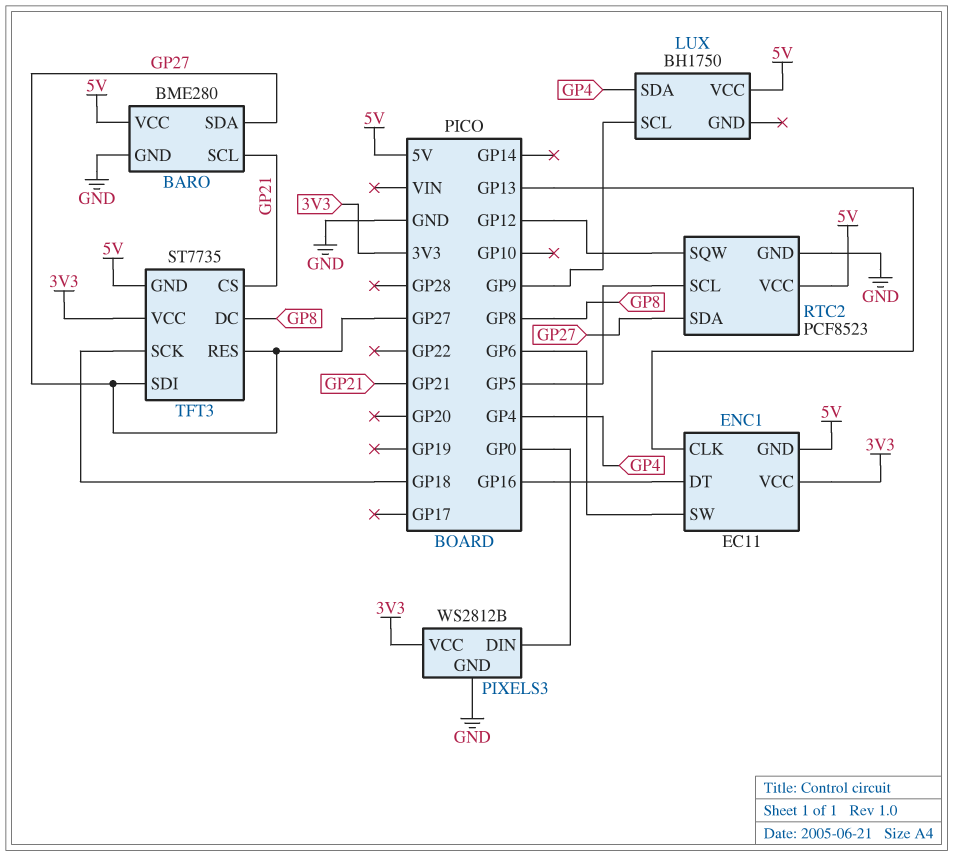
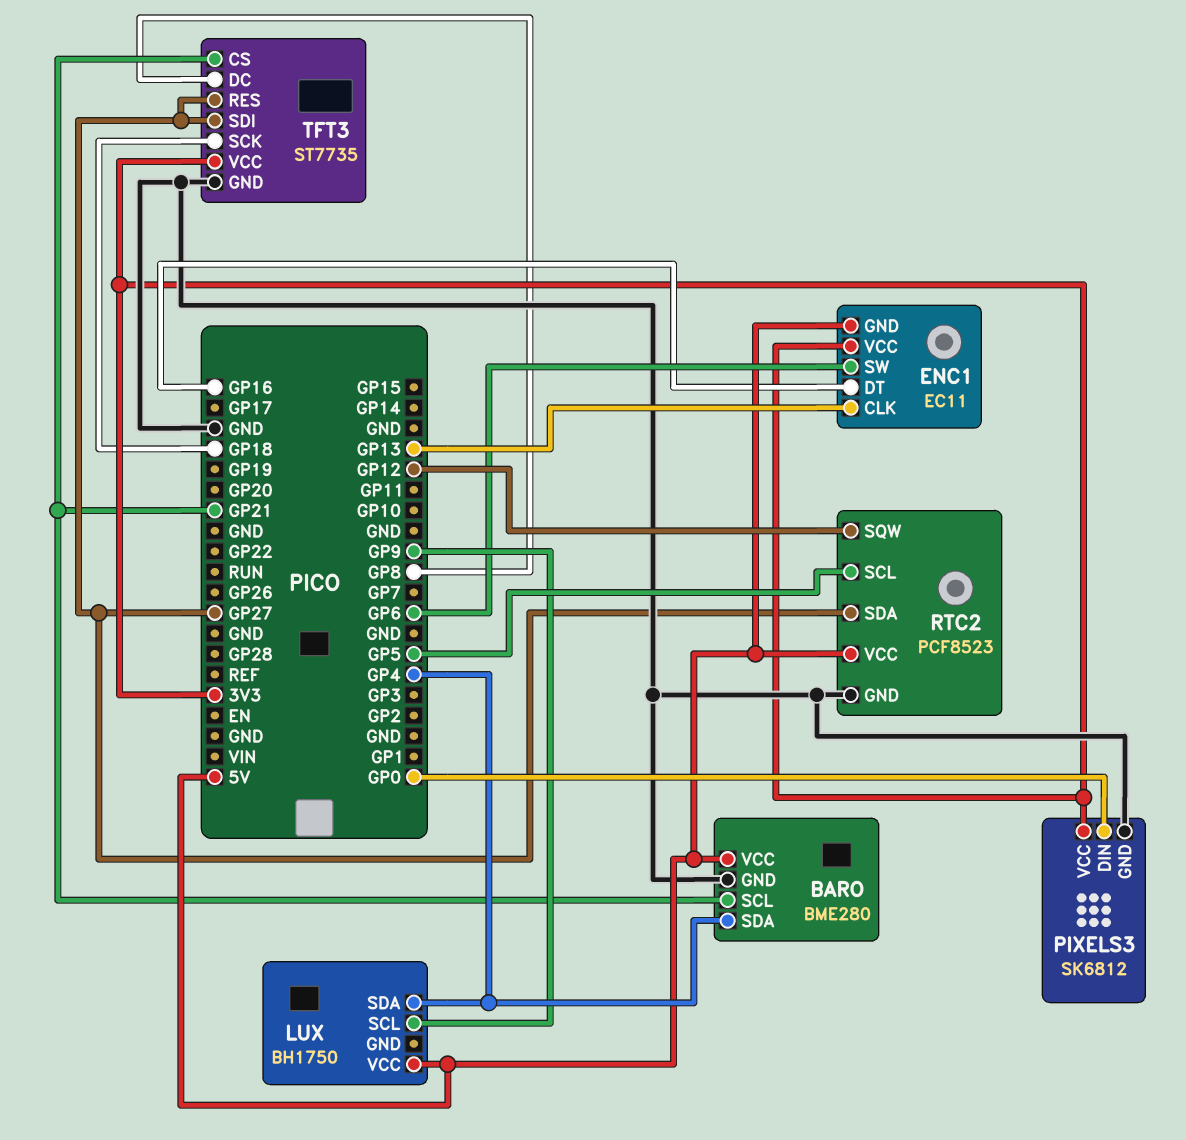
BARO pin SDA: GP27 -> GP4
PIXELS3: WS2812B -> SK6812
TFT3 pin GND: 5V -> GND

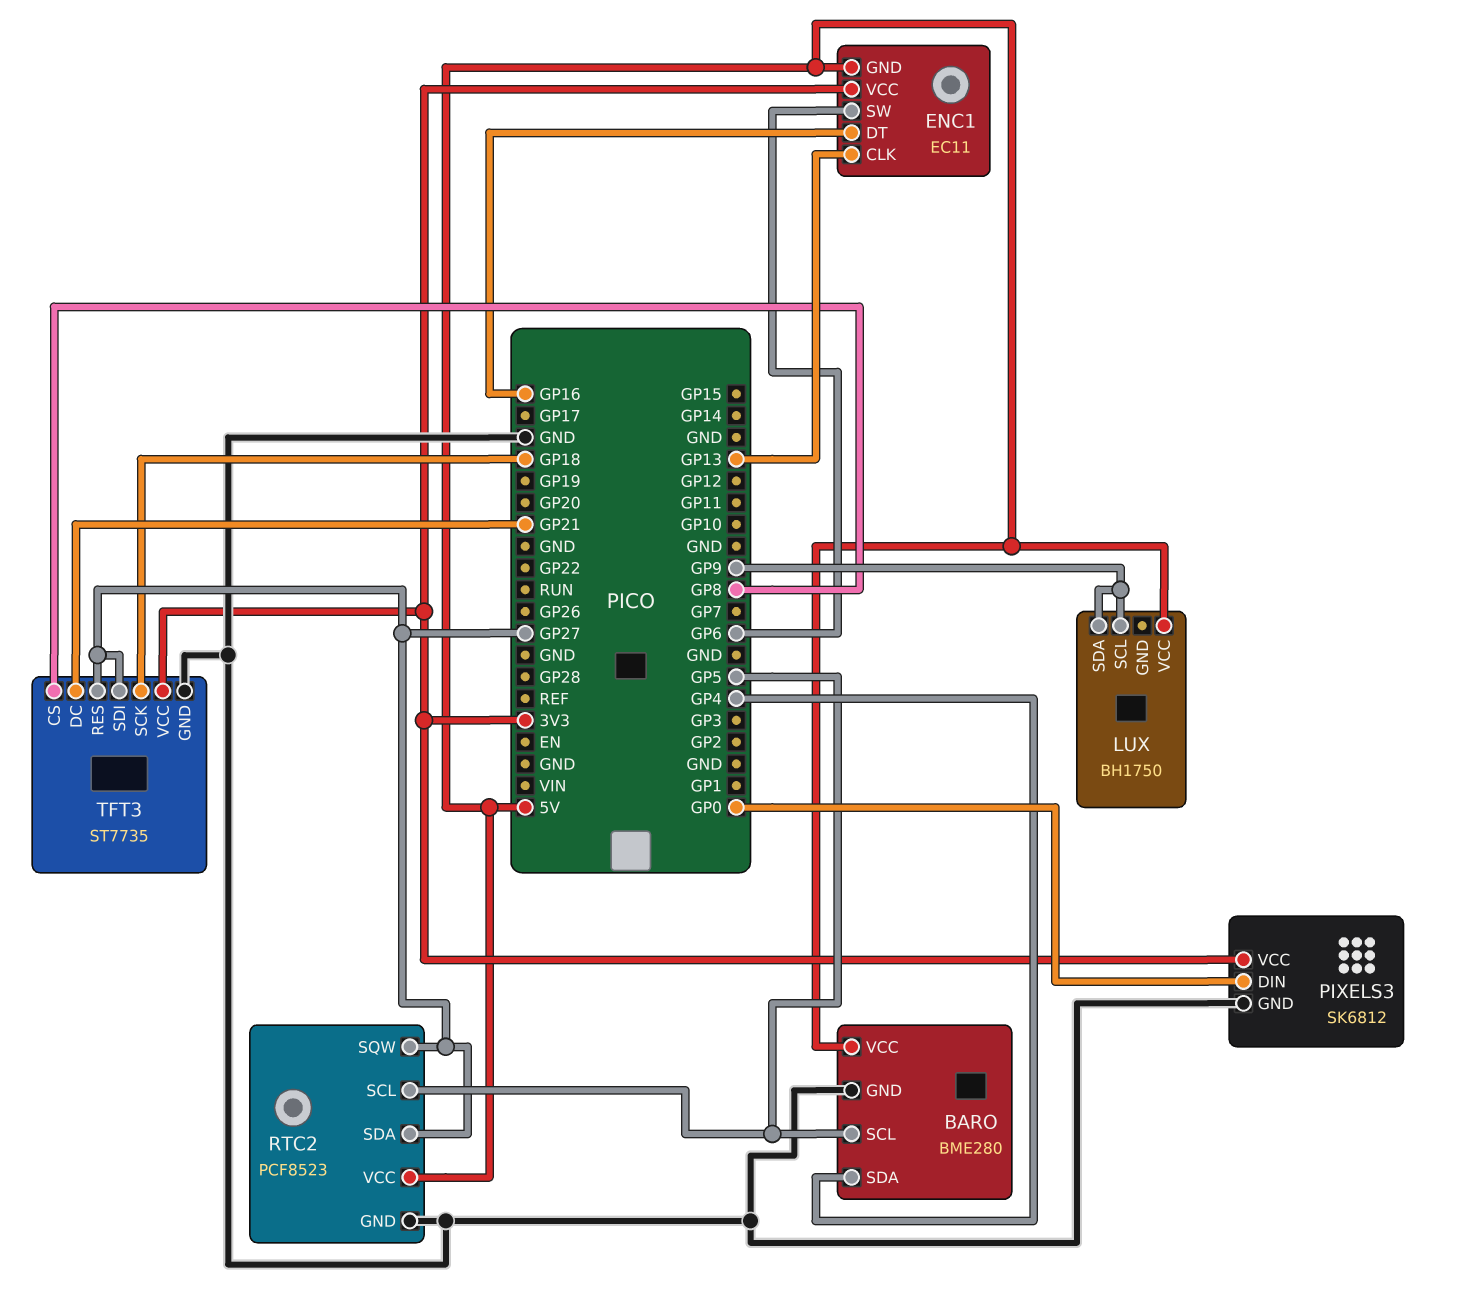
BARO pin SCL: GP21 -> GP5
LUX pin SDA: GP4 -> GP9
RTC2 pin SQW: GP12 -> GP27
TFT3 pin CS: GP21 -> GP8
TFT3 pin DC: GP8 -> GP21

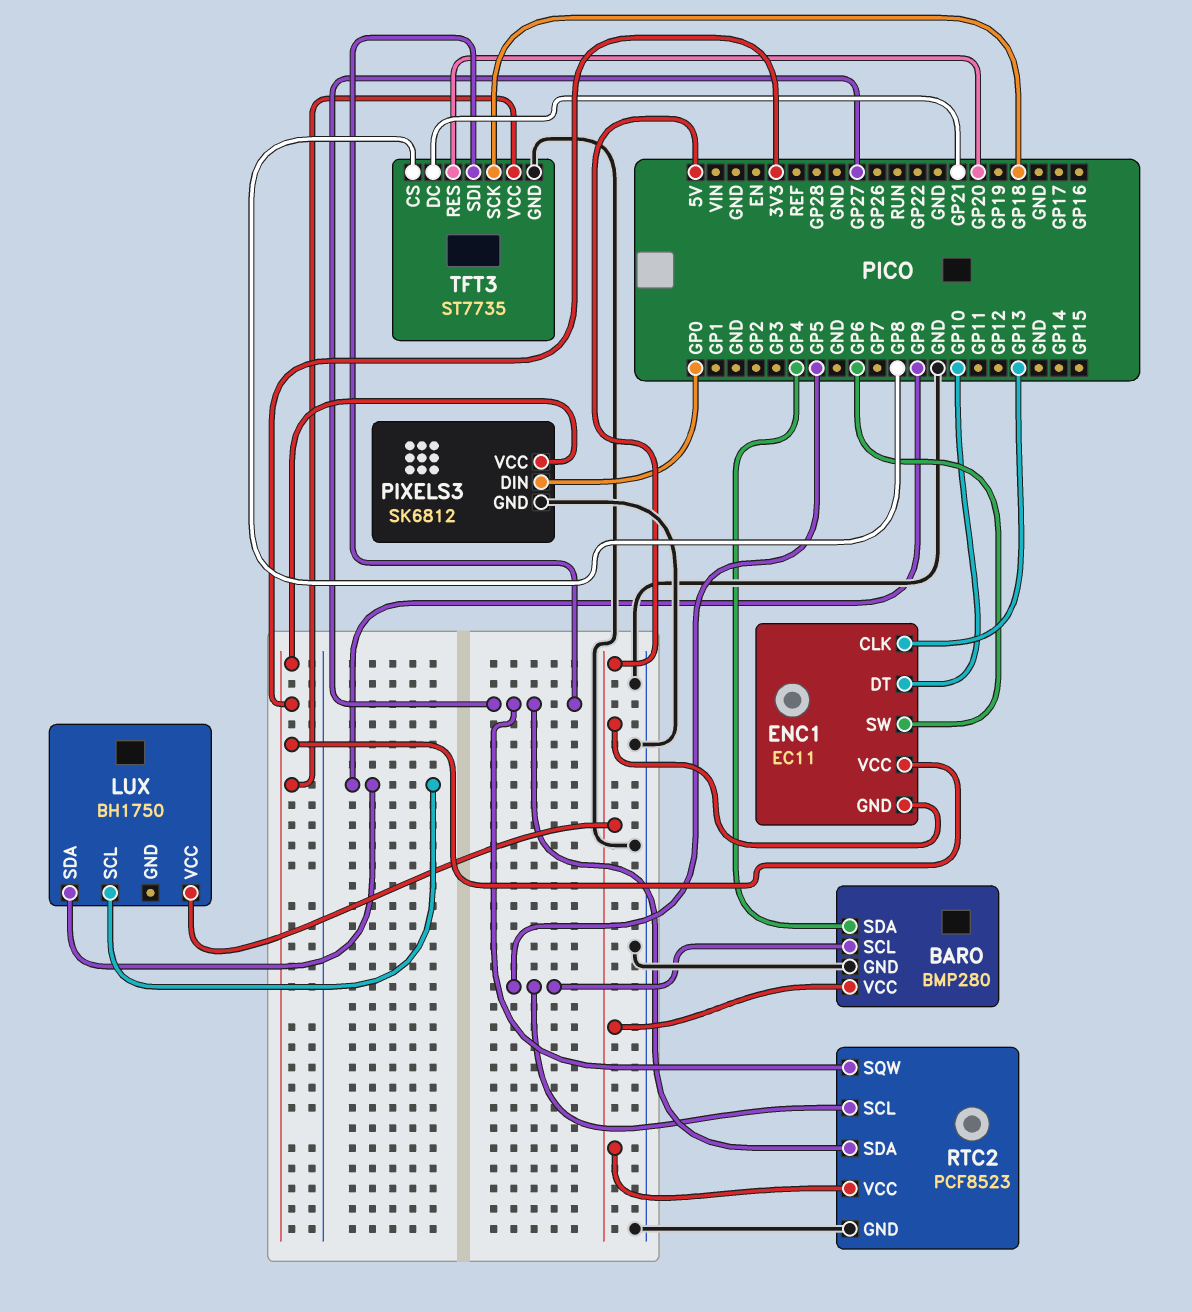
BARO: BME280 -> BMP280
ENC1 pin DT: GP16 -> GP10
TFT3 pin RES: GP27 -> GP20

